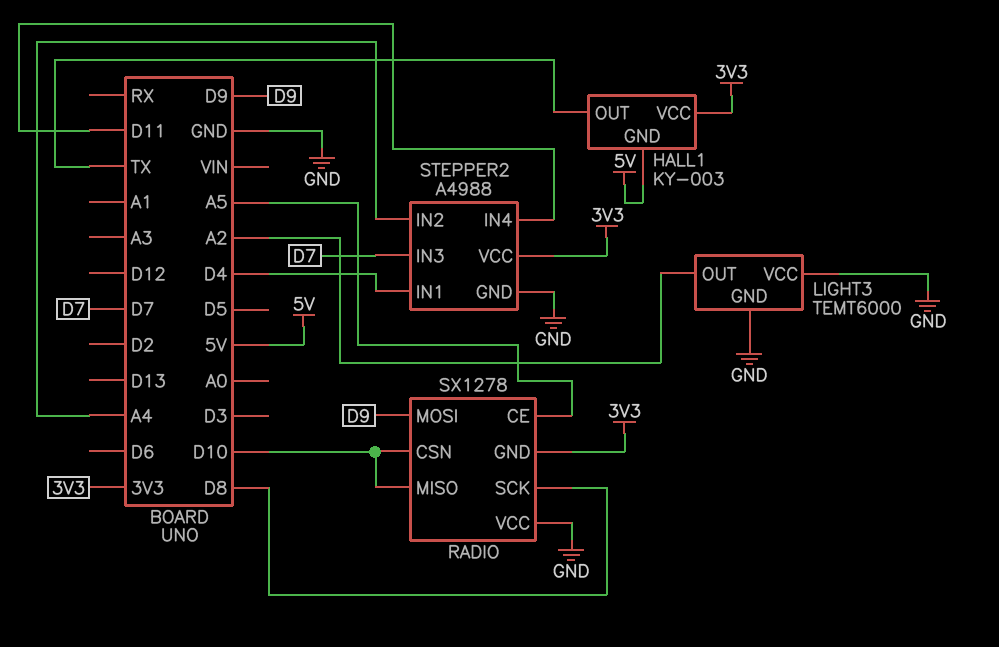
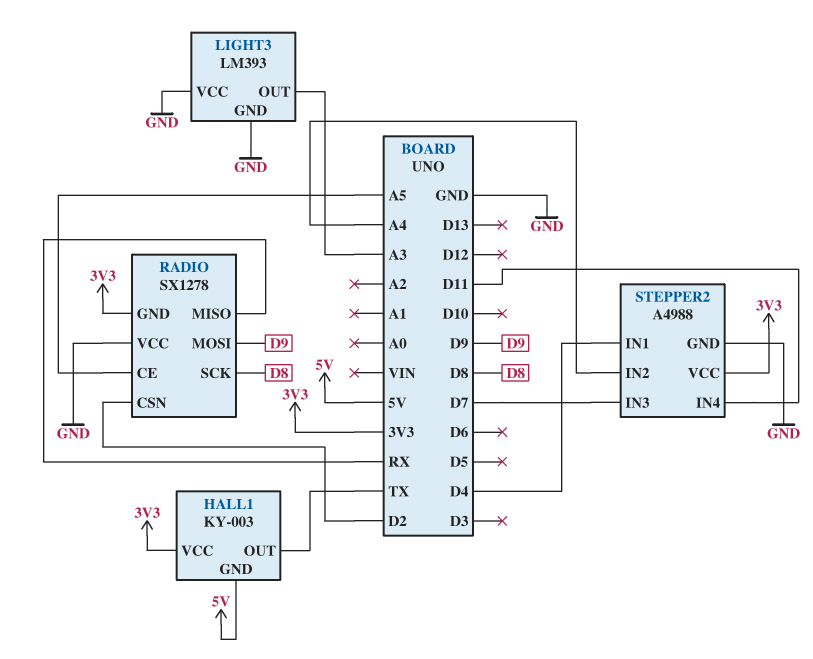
LIGHT3: TEMT6000 -> LM393
LIGHT3 pin OUT: A2 -> A3
RADIO pin CSN: D10 -> D2
RADIO pin MISO: D10 -> RX

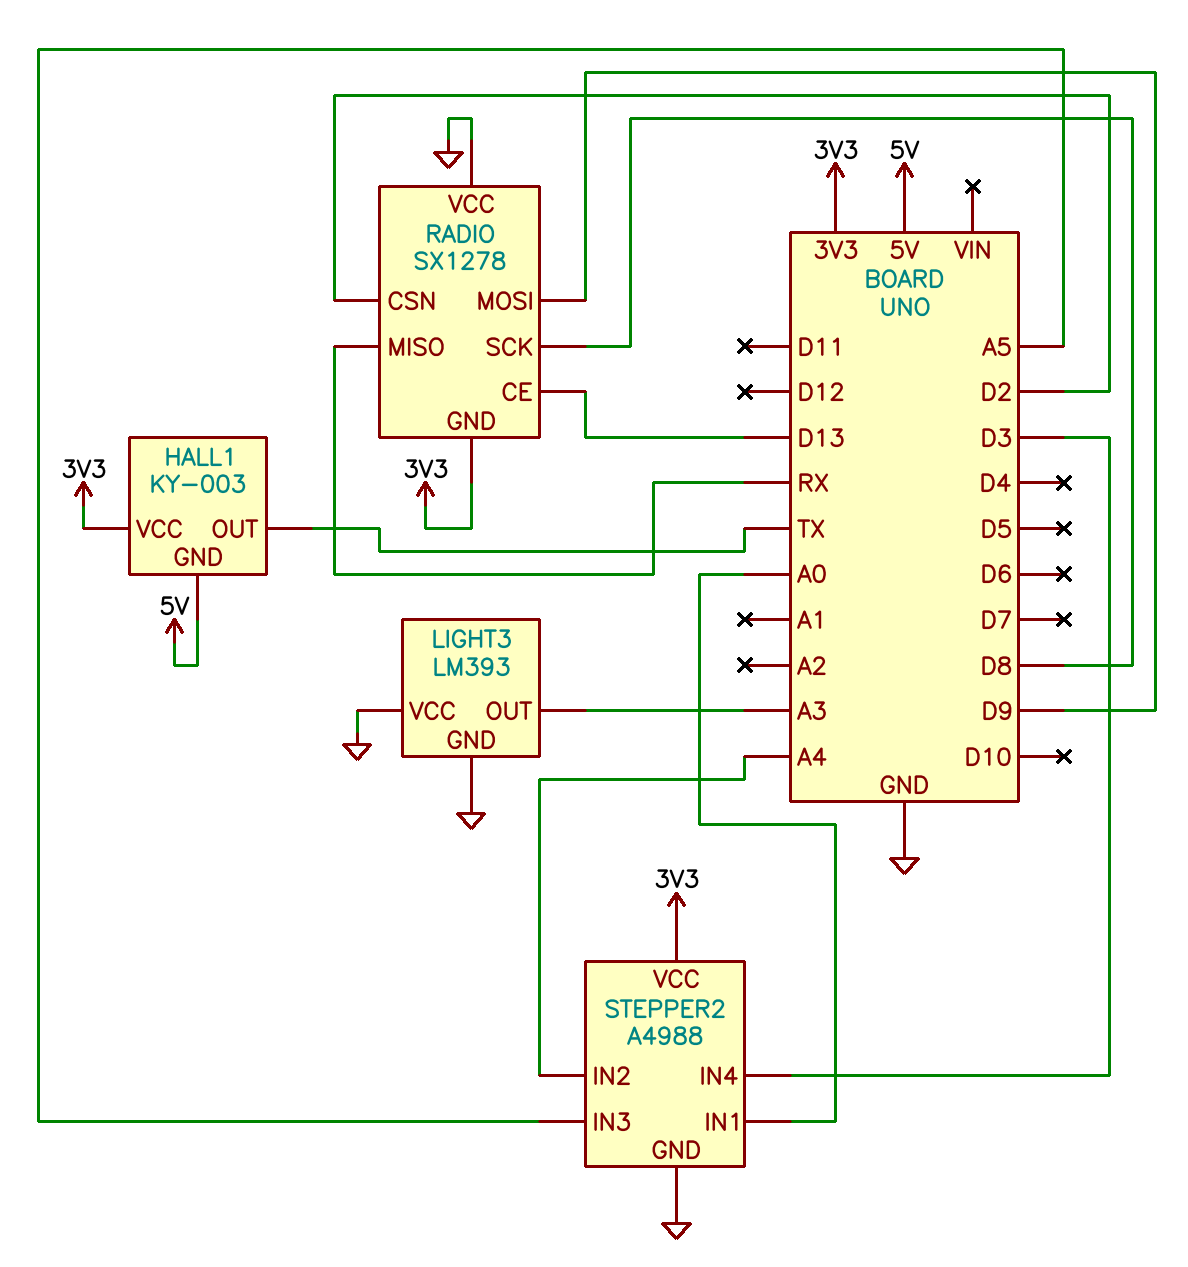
RADIO pin CE: A5 -> D13
STEPPER2 pin IN1: D4 -> A0
STEPPER2 pin IN3: D7 -> A5
STEPPER2 pin IN4: D11 -> D3

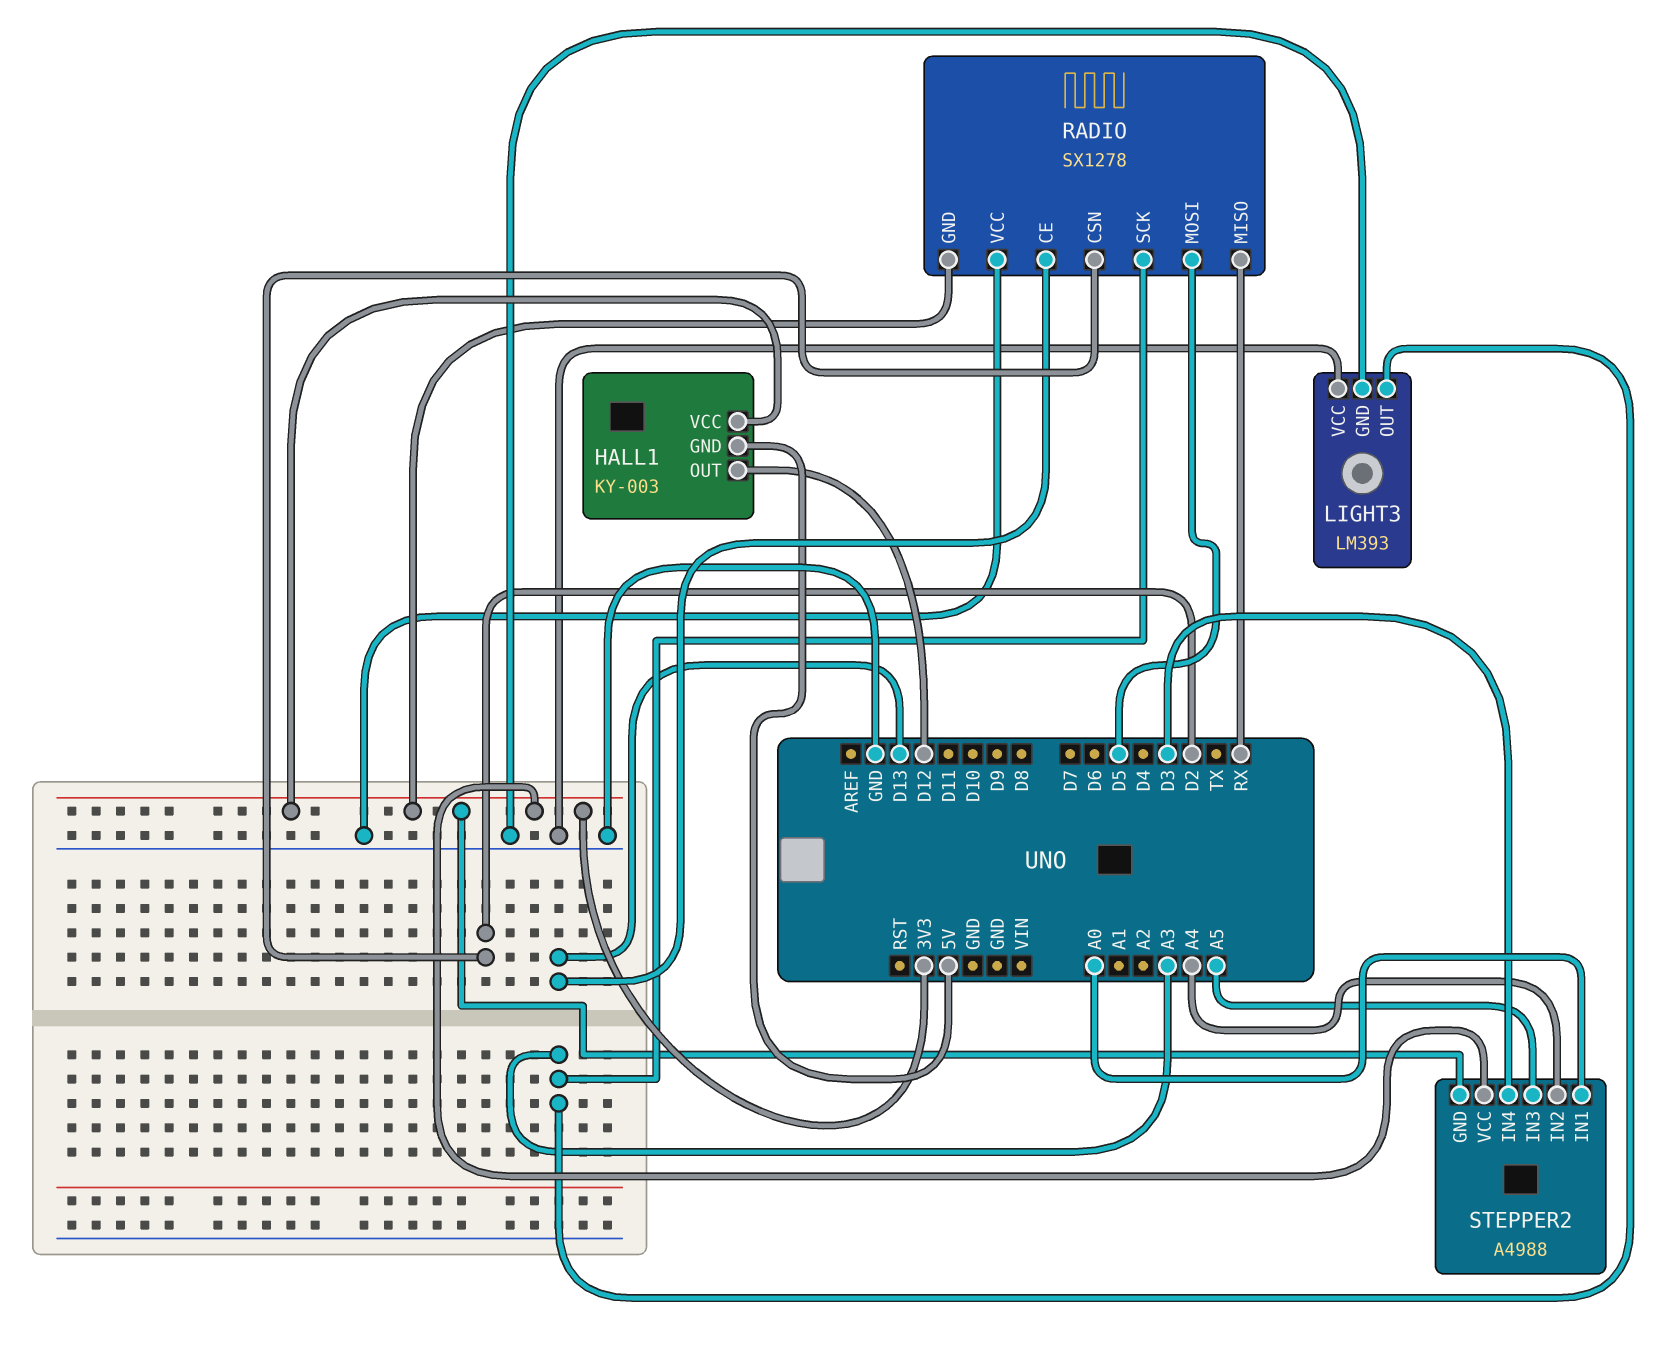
HALL1 pin OUT: TX -> D12
RADIO pin MOSI: D9 -> D5
RADIO pin SCK: D8 -> A3
STEPPER2 pin GND: GND -> 3V3

